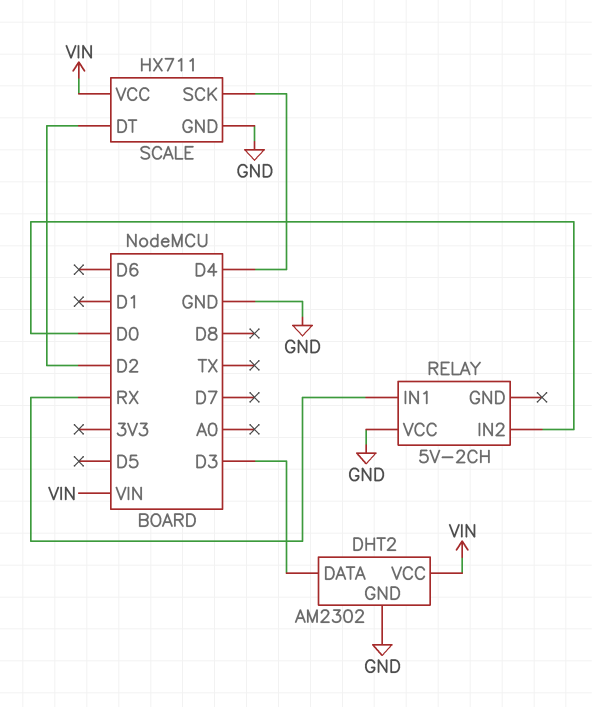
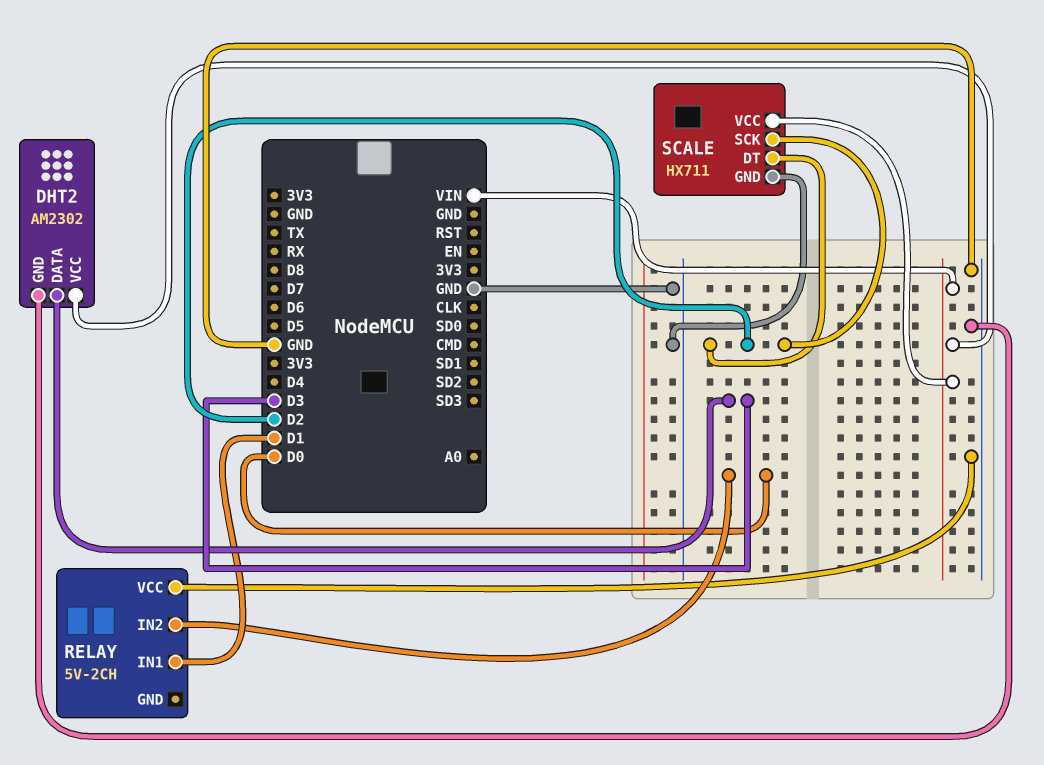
RELAY pin IN1: RX -> D1
SCALE pin SCK: D4 -> D2

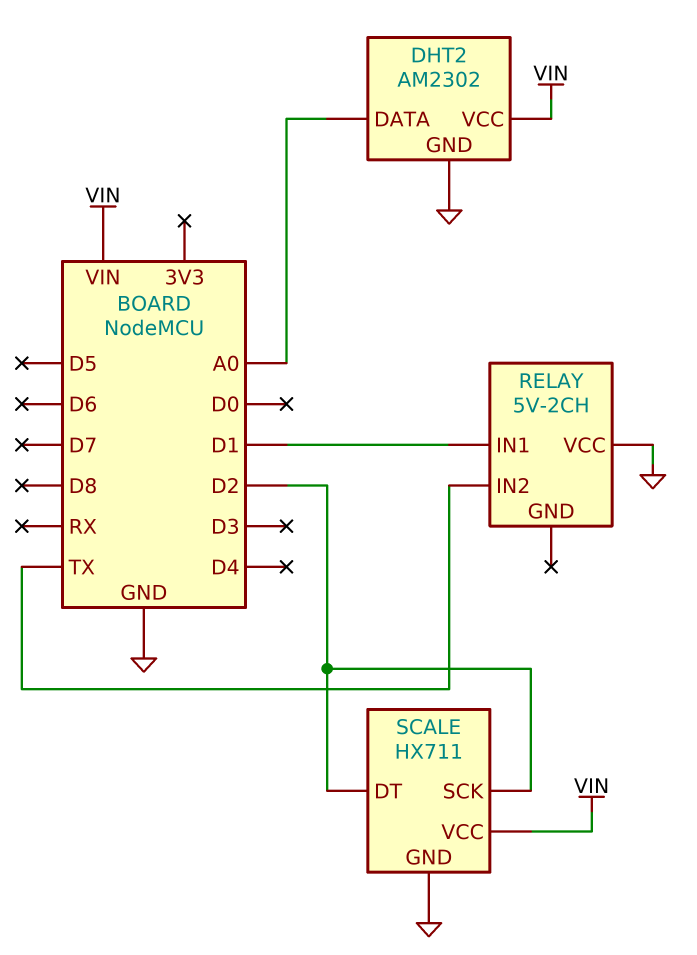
DHT2 pin DATA: D3 -> A0
RELAY pin IN2: D0 -> TX

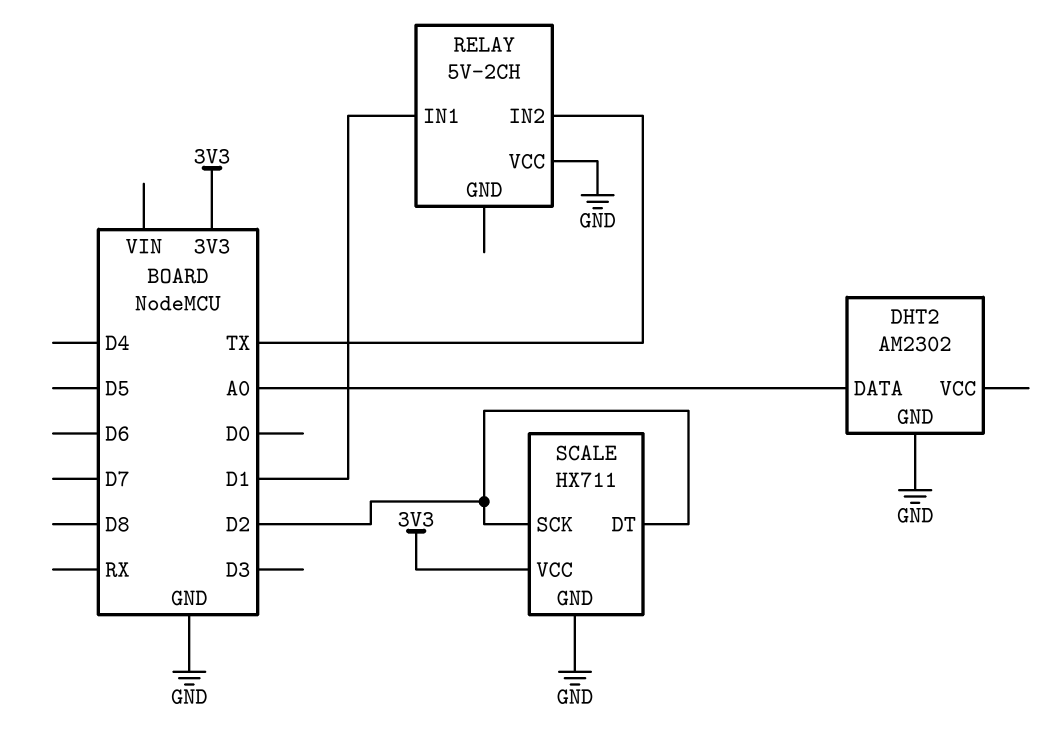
DHT2 pin VCC: VIN -> none
SCALE pin VCC: VIN -> 3V3

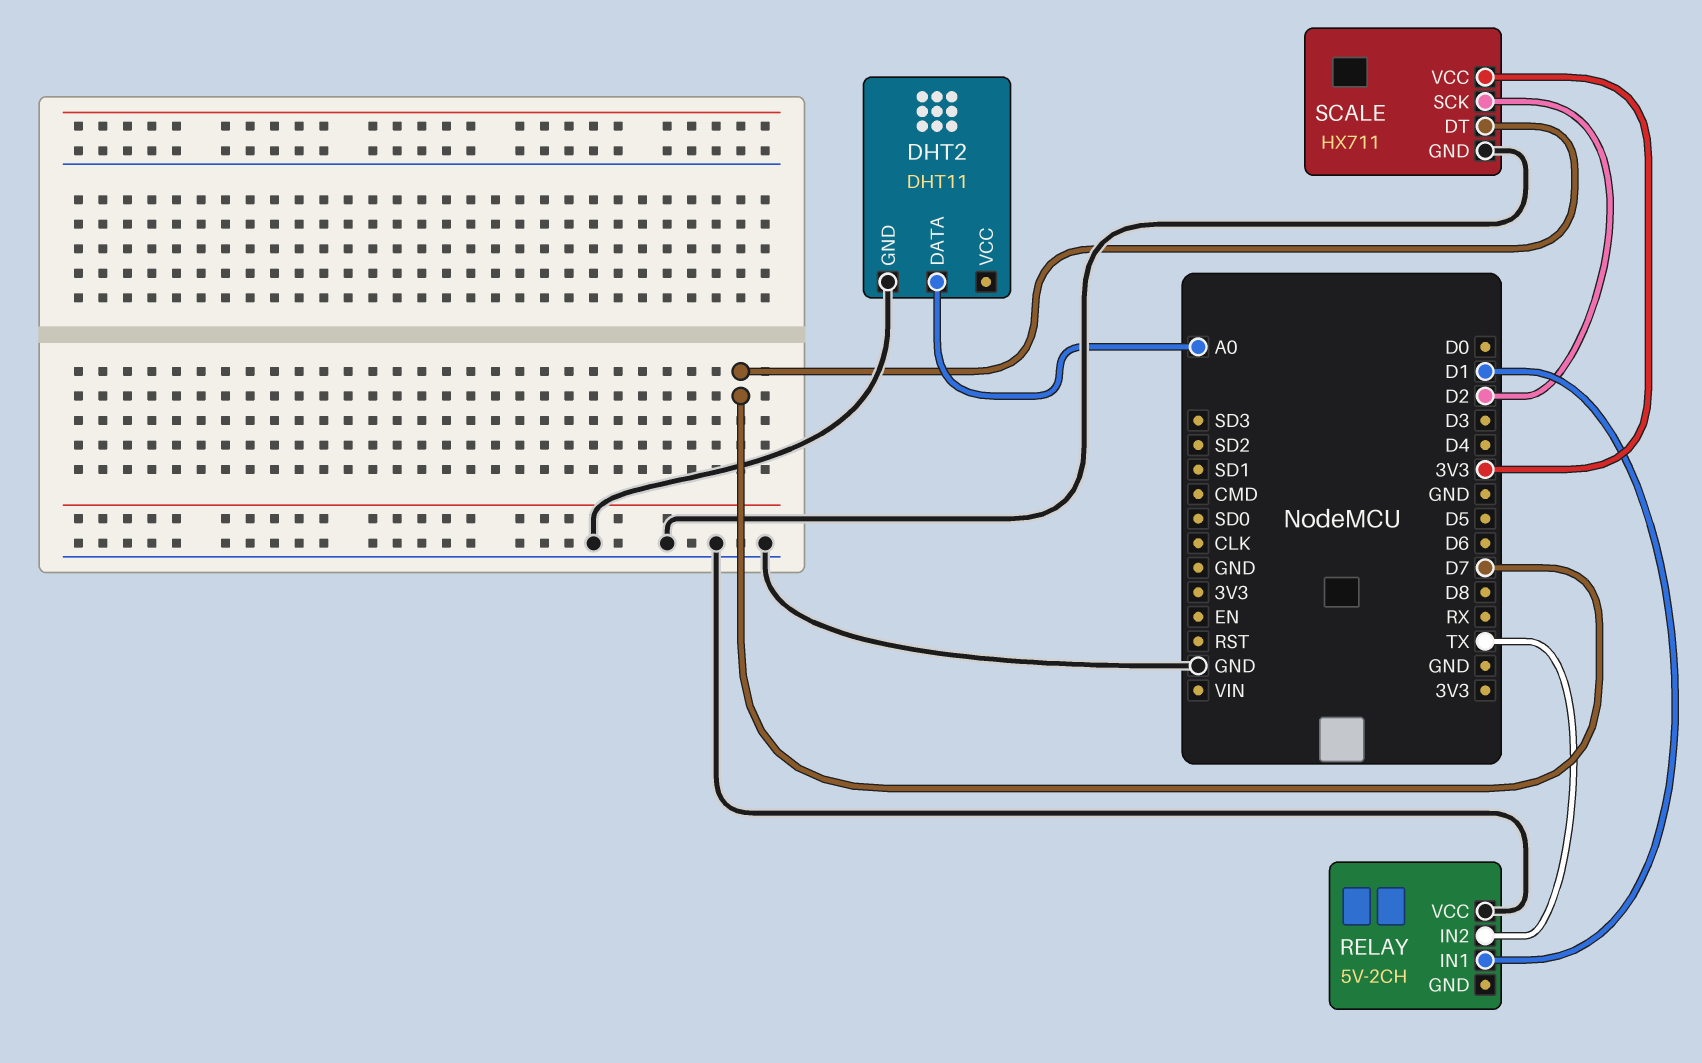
DHT2: AM2302 -> DHT11
SCALE pin DT: D2 -> D7

